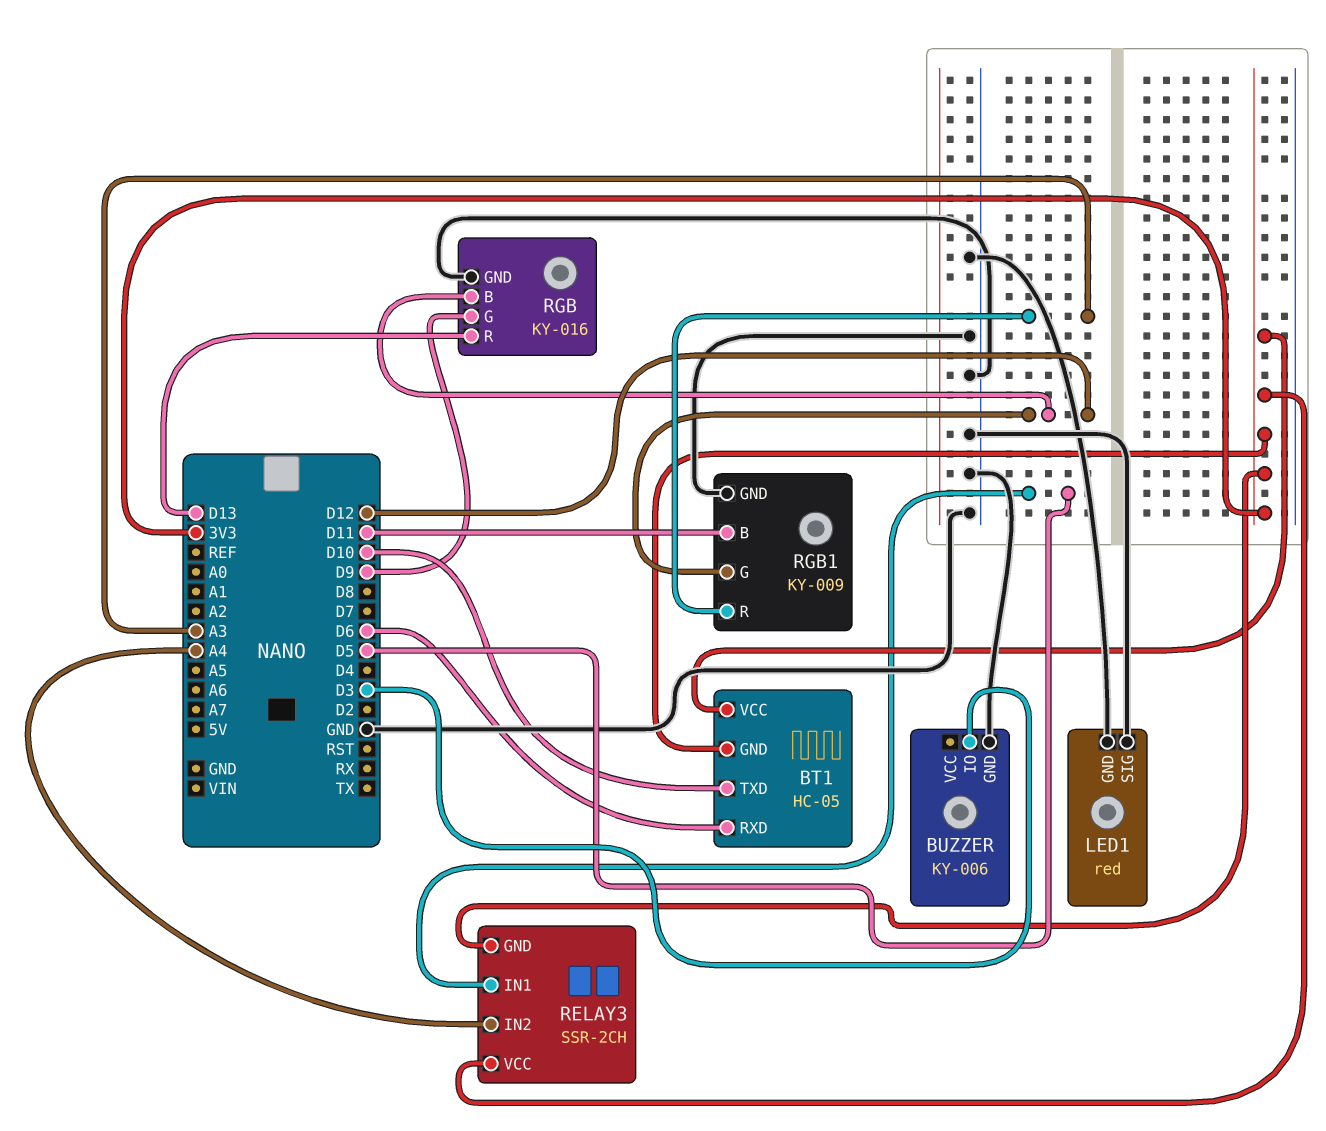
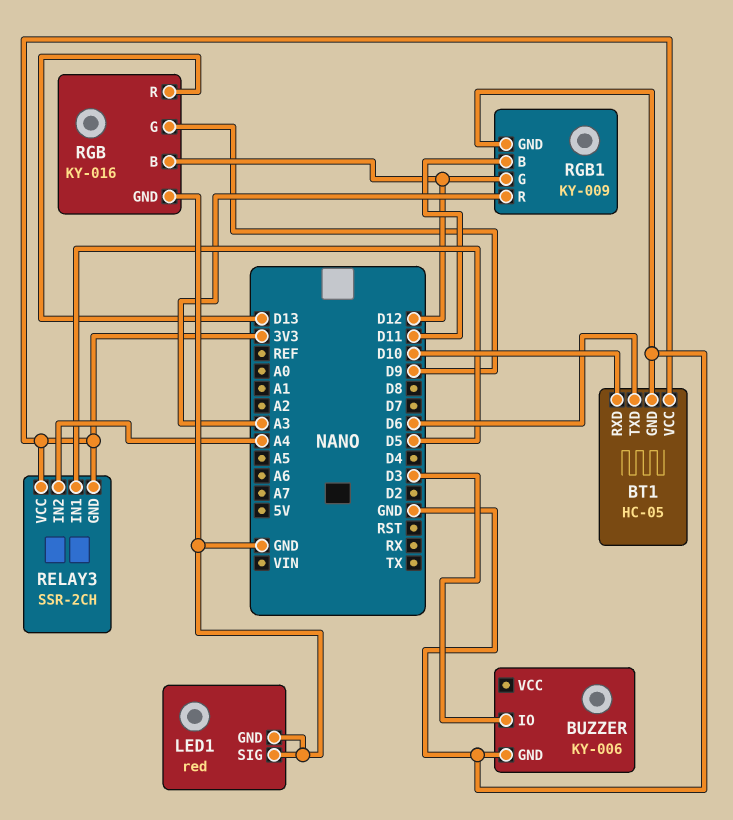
BT1 pin GND: 3V3 -> GND
BT1 pin RXD: D6 -> D10
BT1 pin TXD: D10 -> D6

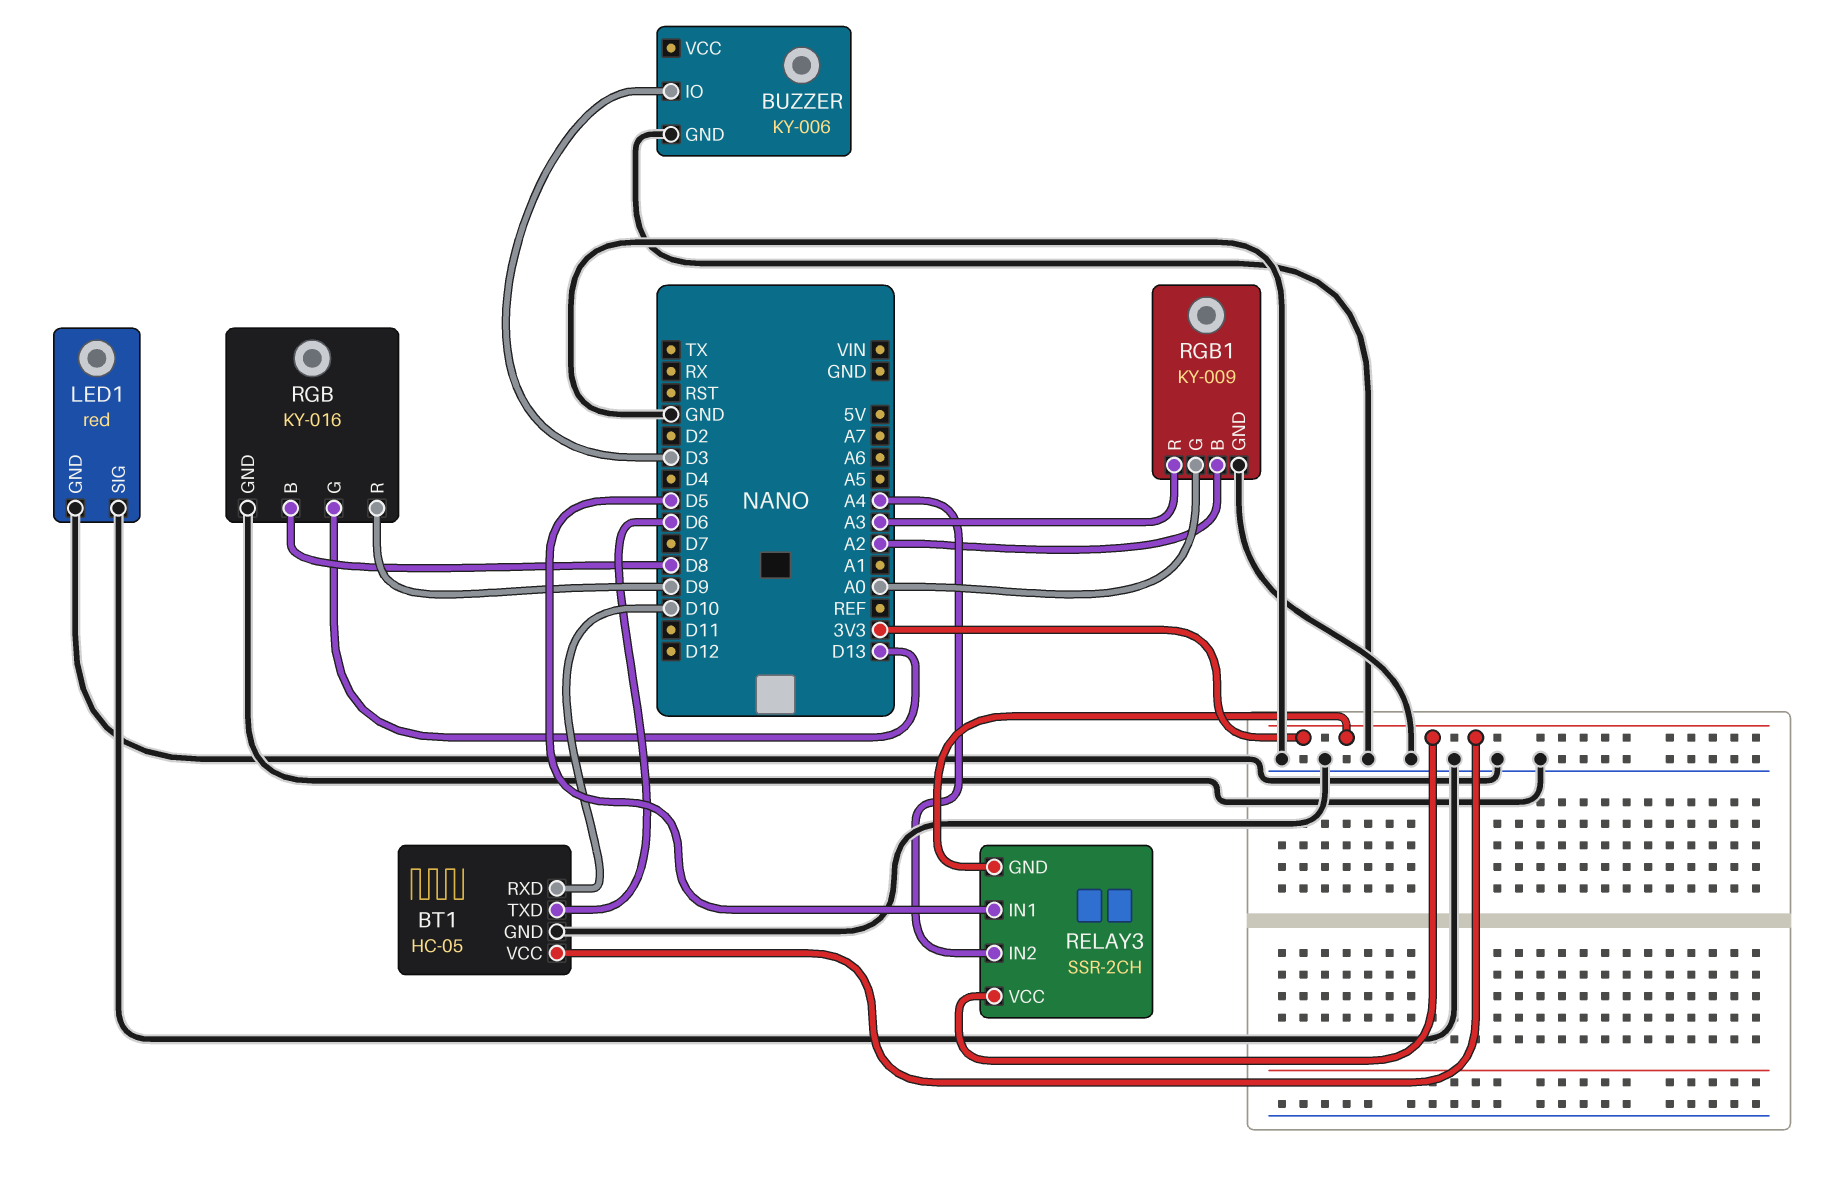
RGB pin B: D12 -> D8
RGB pin G: D9 -> D13
RGB pin R: D13 -> D9
RGB1 pin B: D11 -> A2
RGB1 pin G: D12 -> A0

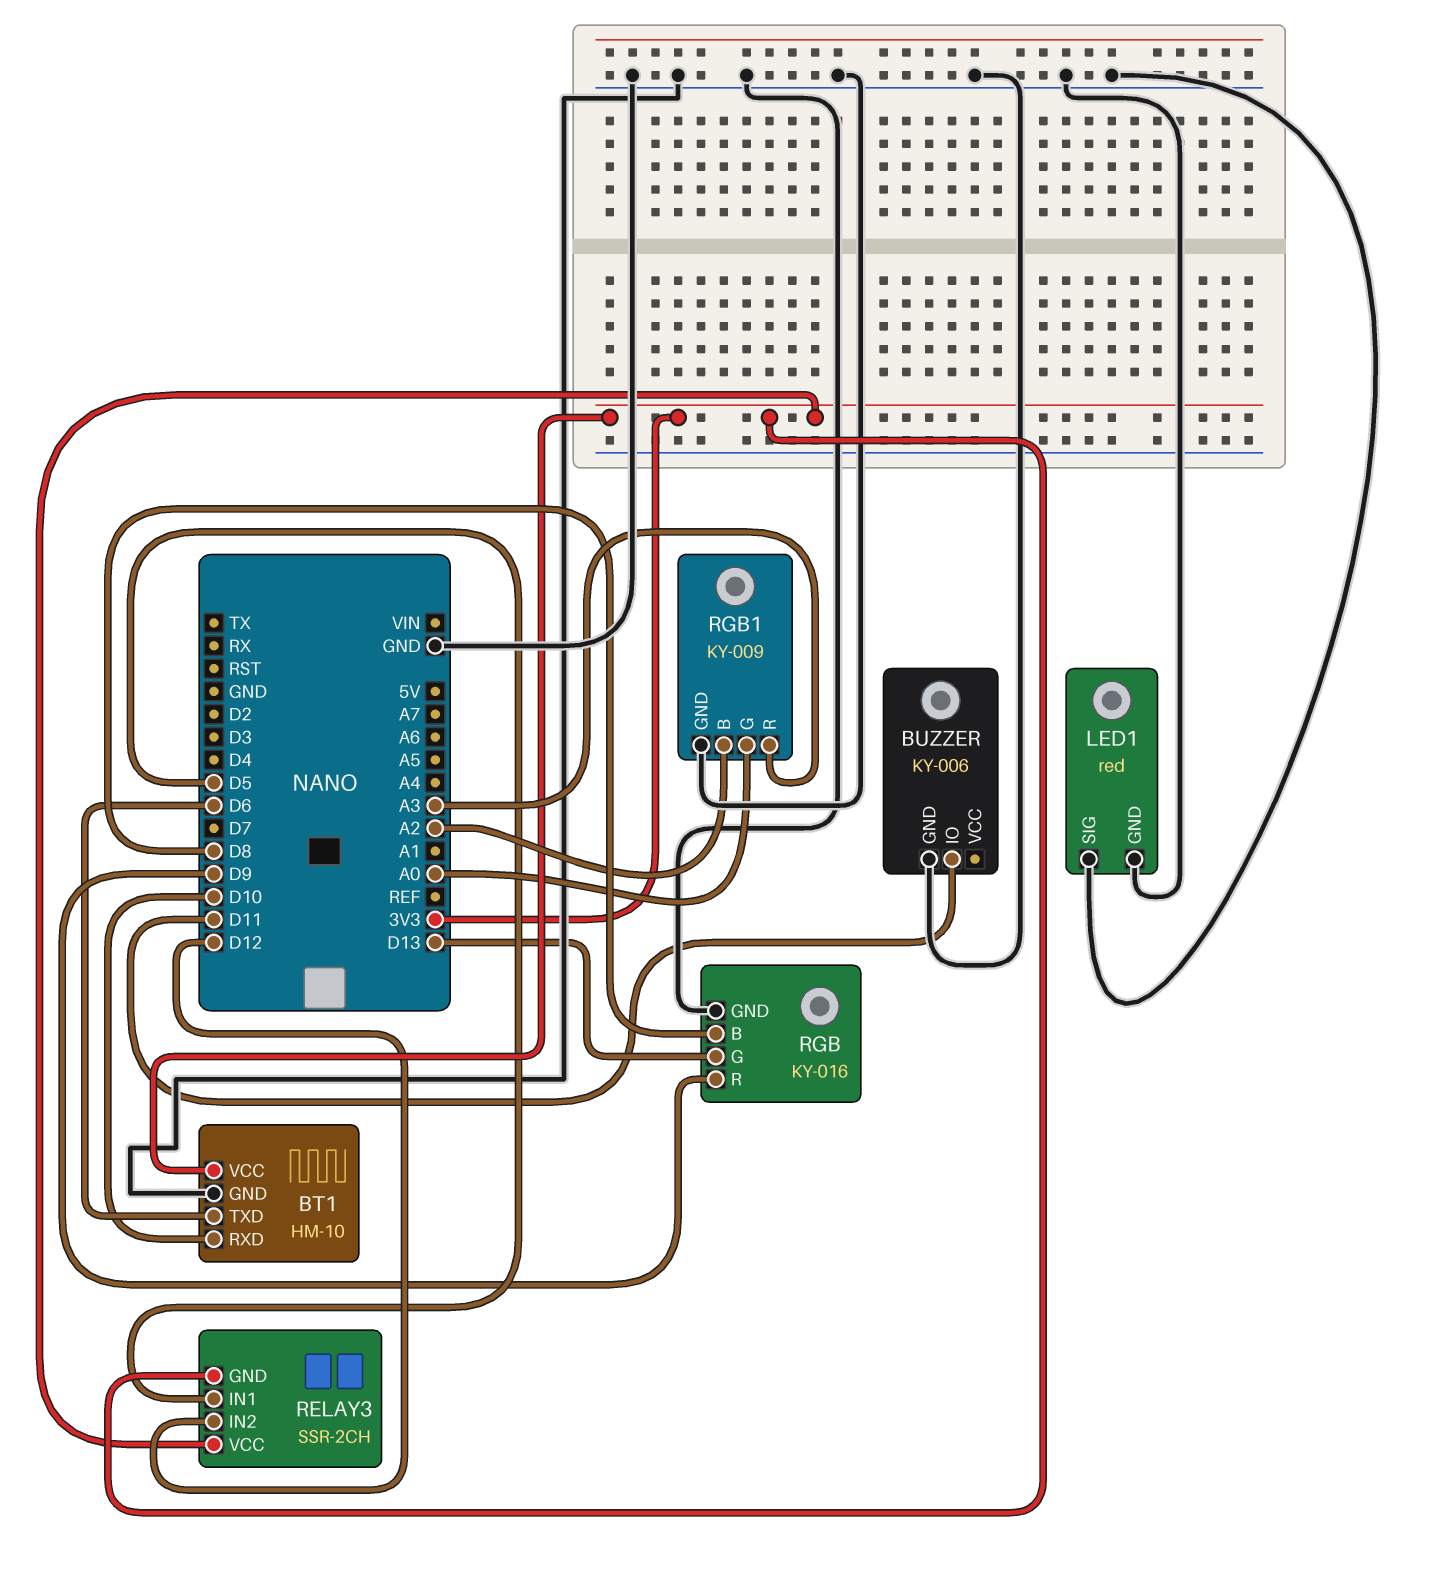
BT1: HC-05 -> HM-10
BUZZER pin IO: D3 -> D11
RELAY3 pin IN2: A4 -> D12

